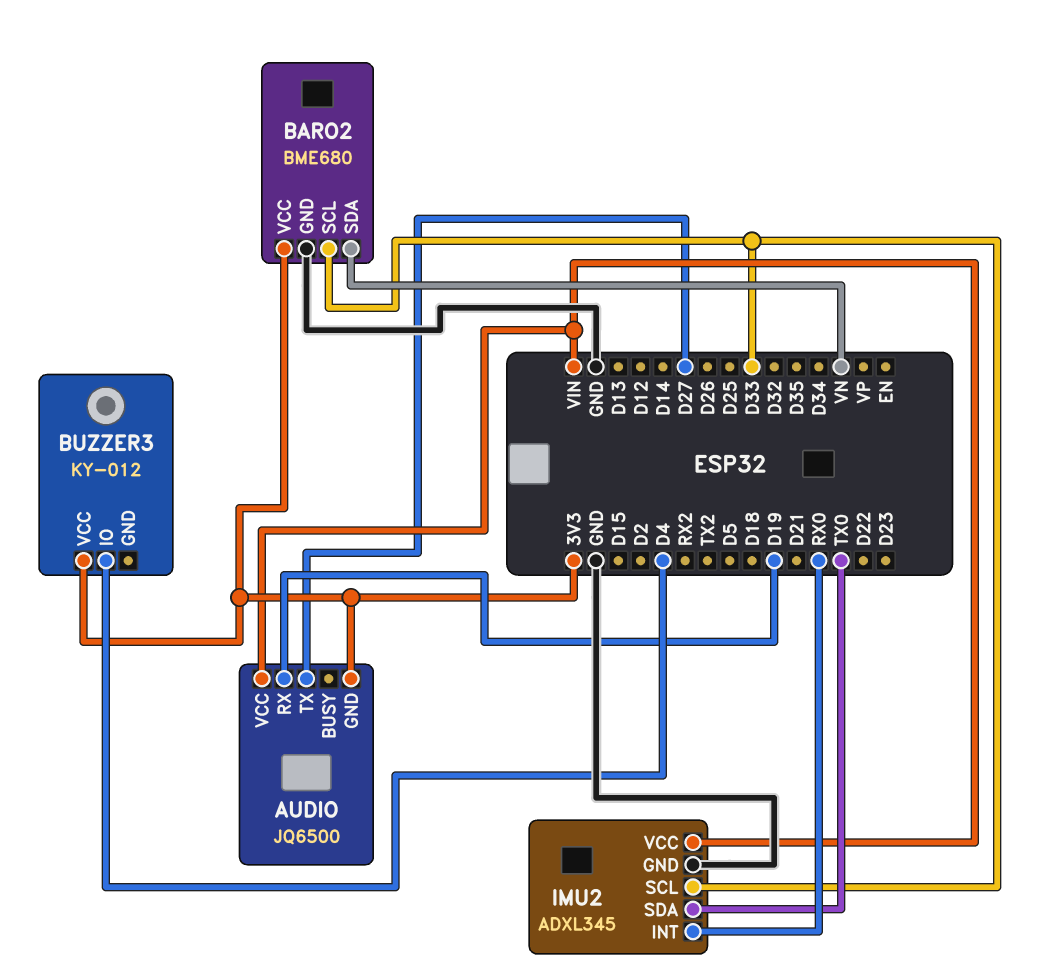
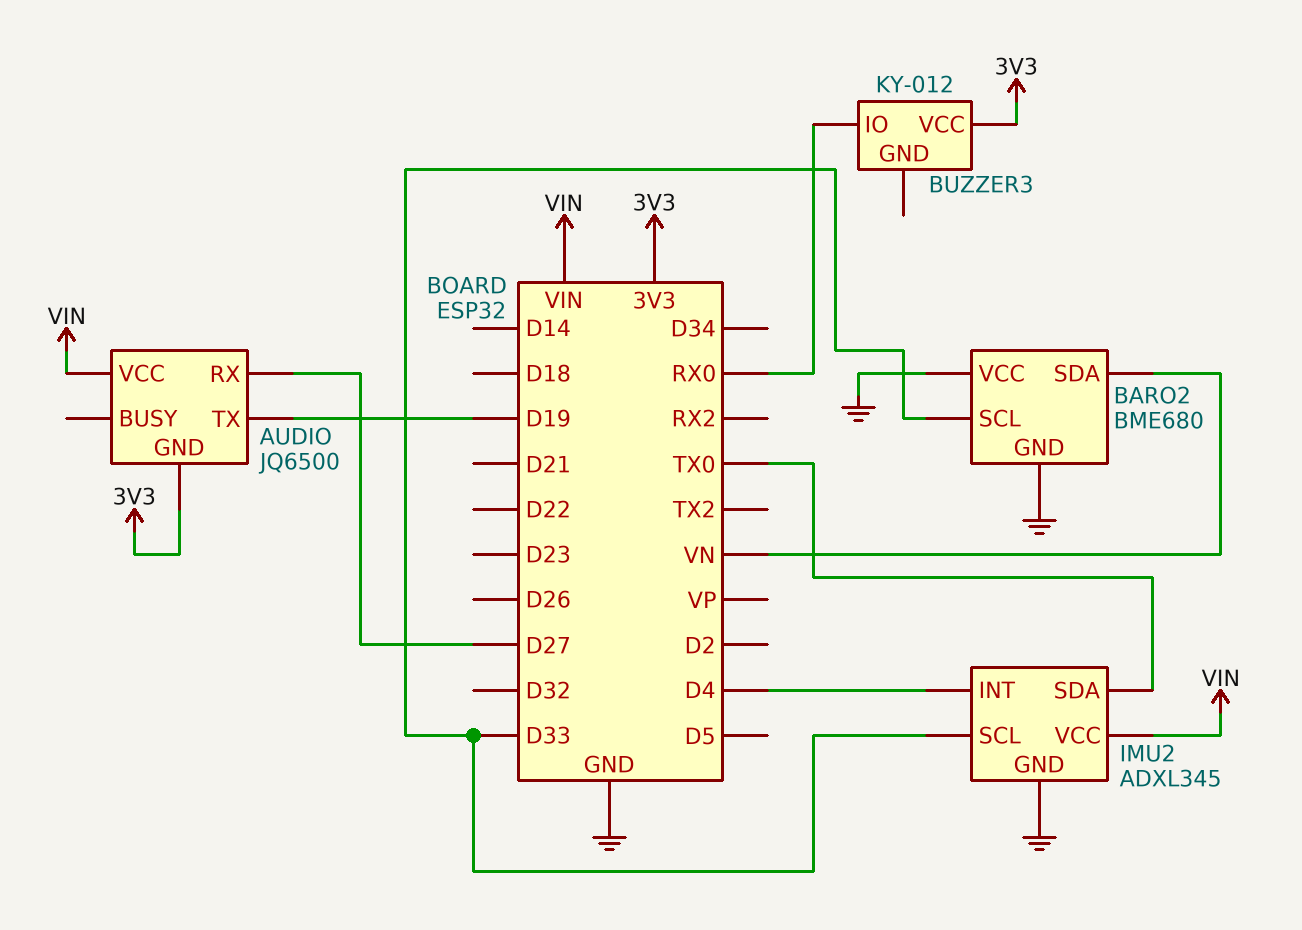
AUDIO pin RX: D19 -> D27
AUDIO pin TX: D27 -> D19
BARO2 pin VCC: 3V3 -> GND
BUZZER3 pin IO: D4 -> RX0
IMU2 pin INT: RX0 -> D4

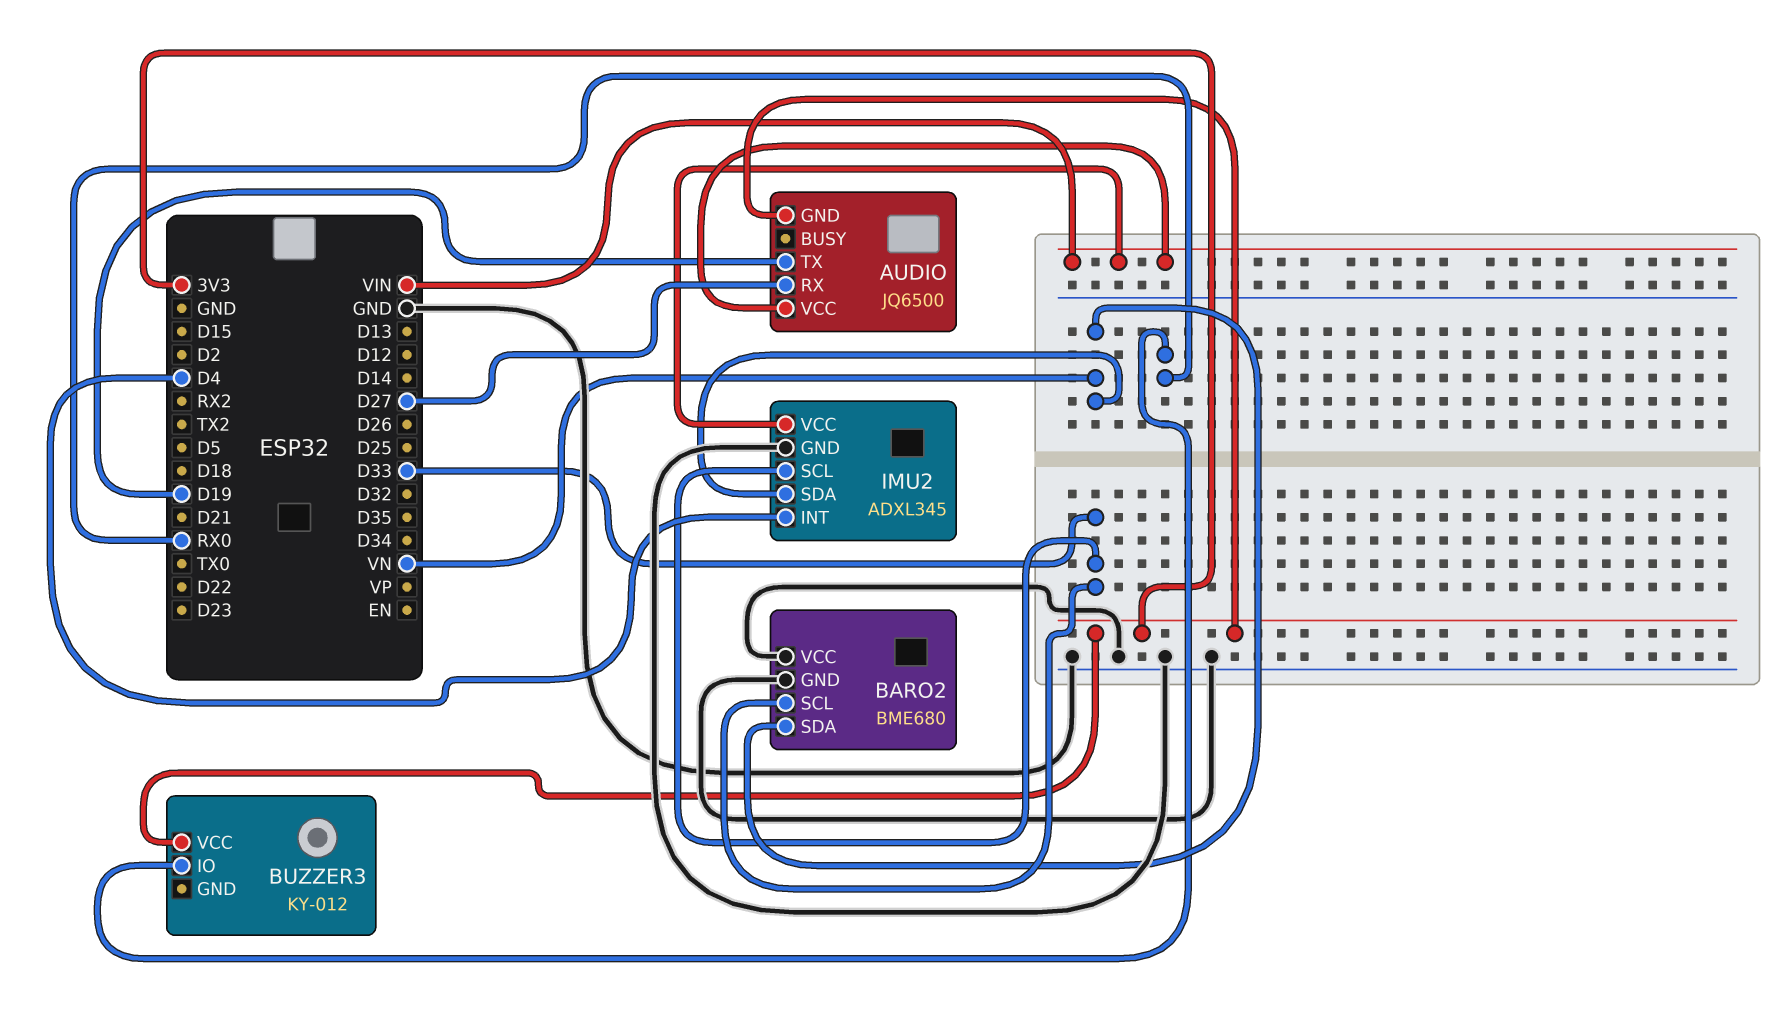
IMU2 pin SDA: TX0 -> VN

